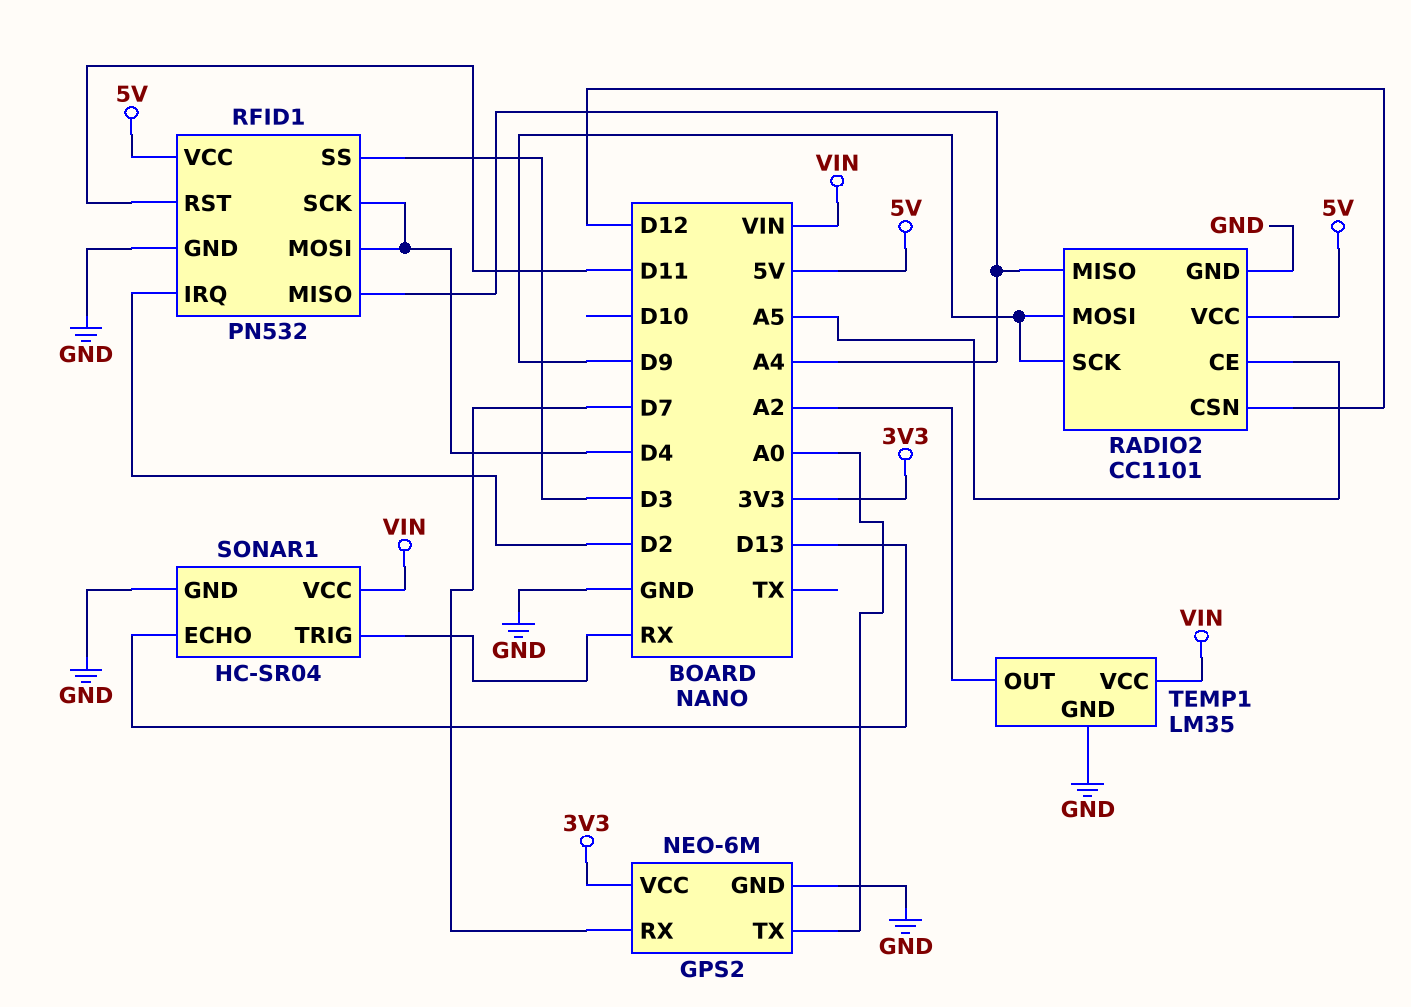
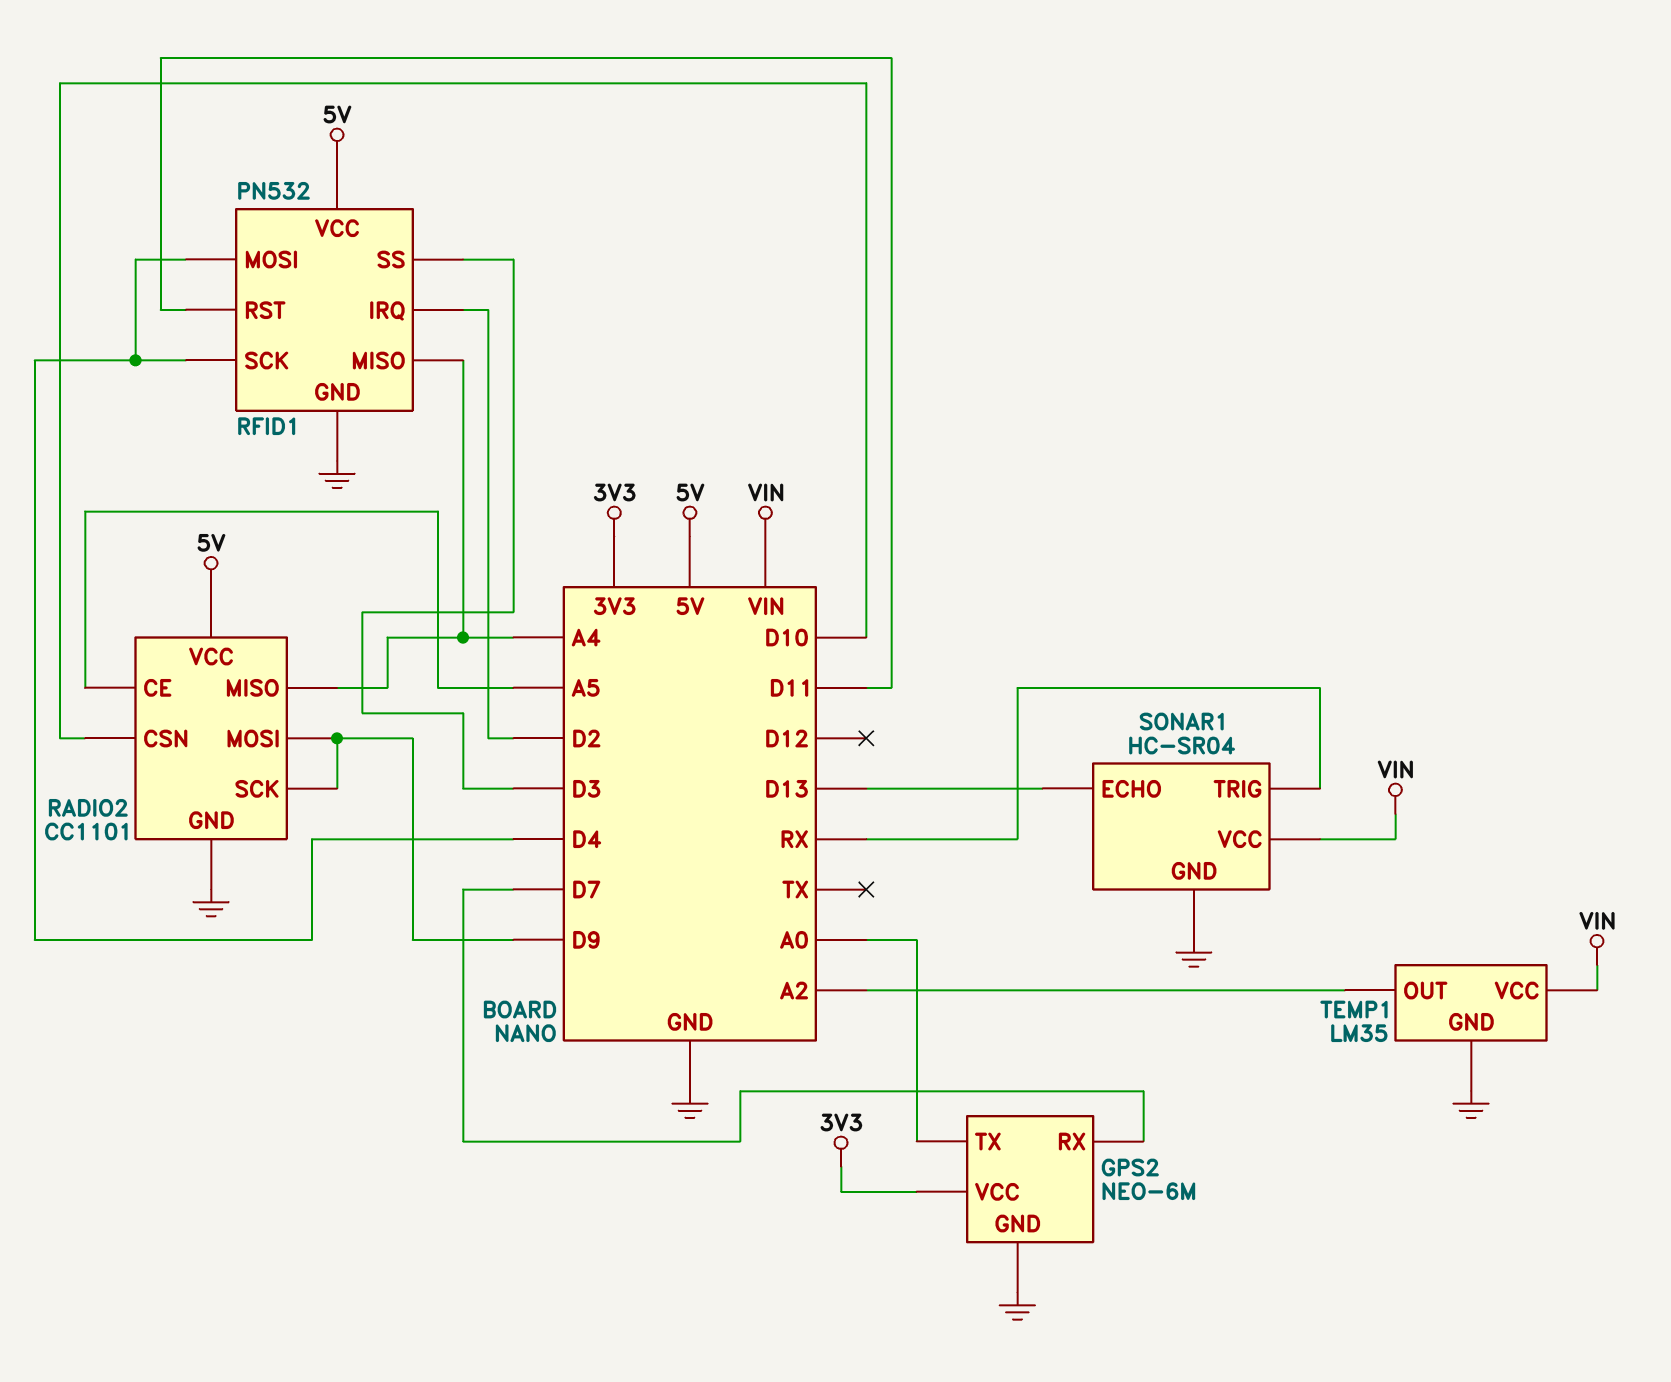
RADIO2 pin CSN: D12 -> D10

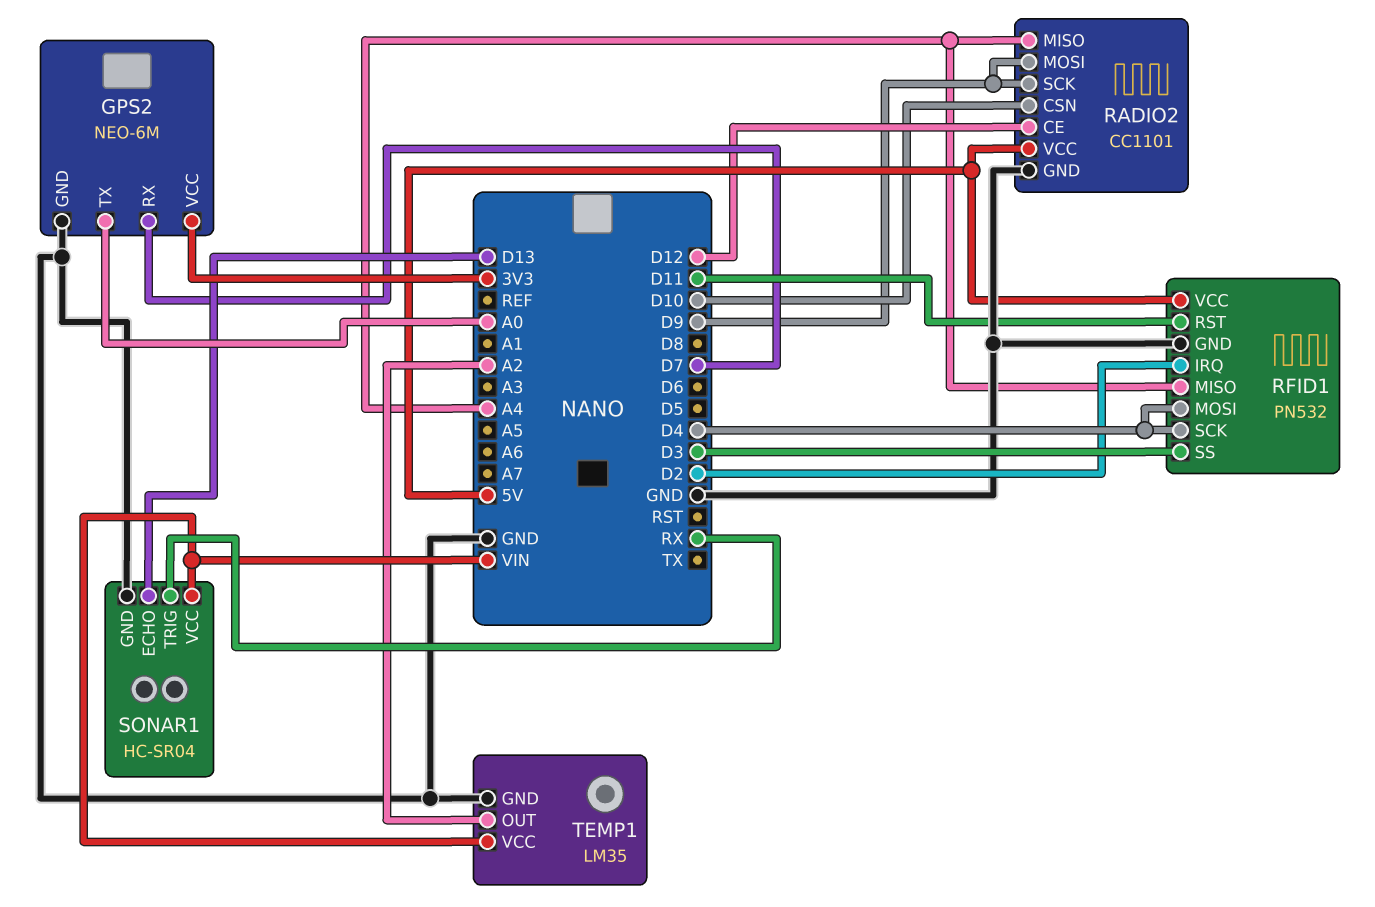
RADIO2 pin CE: A5 -> D12

